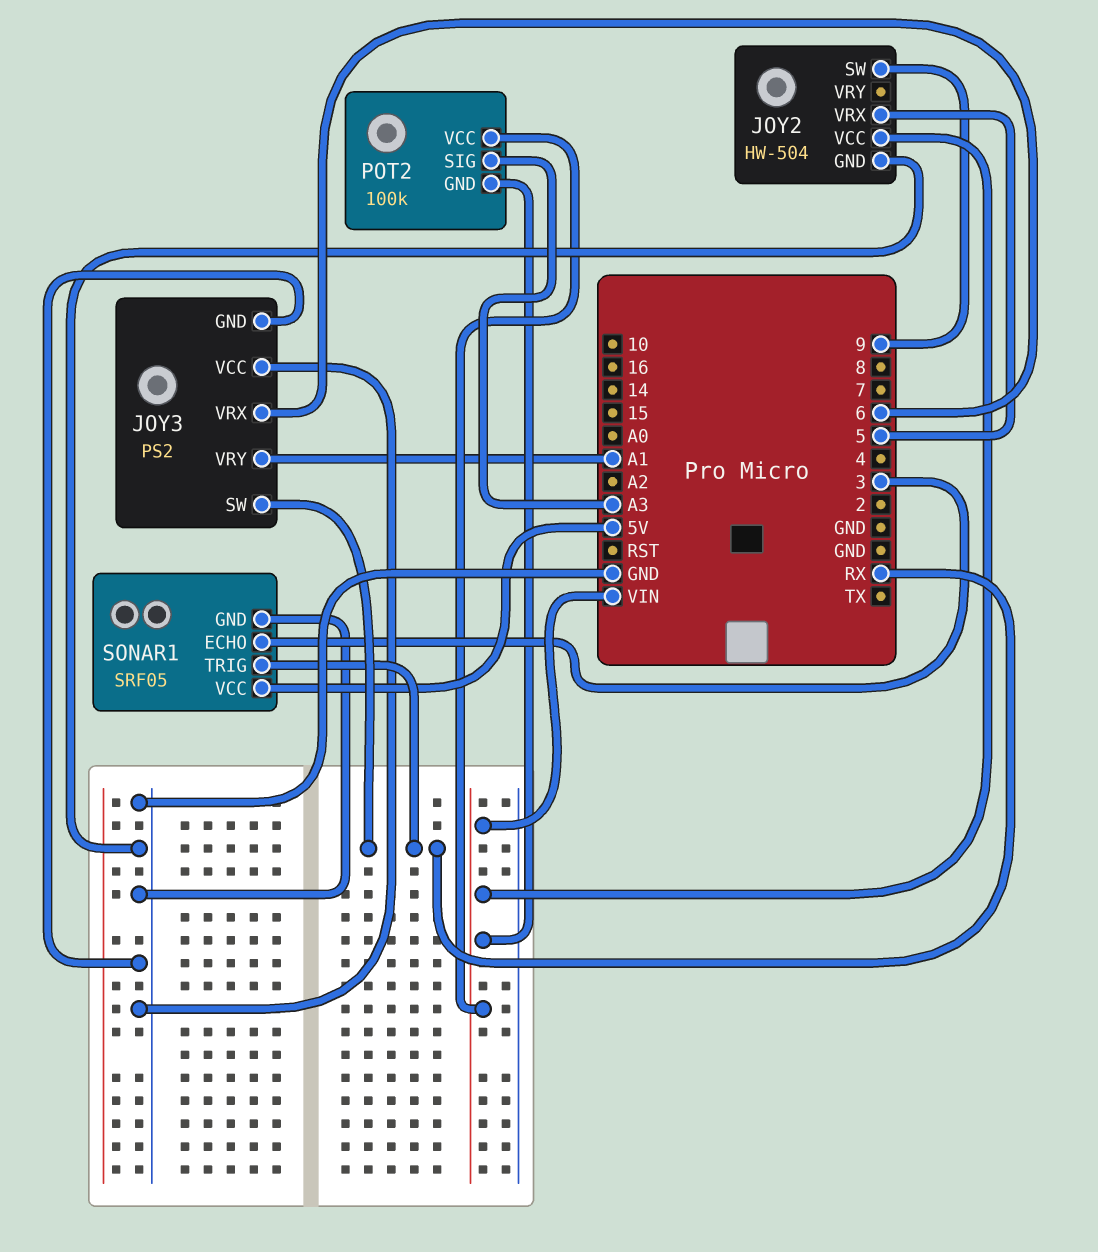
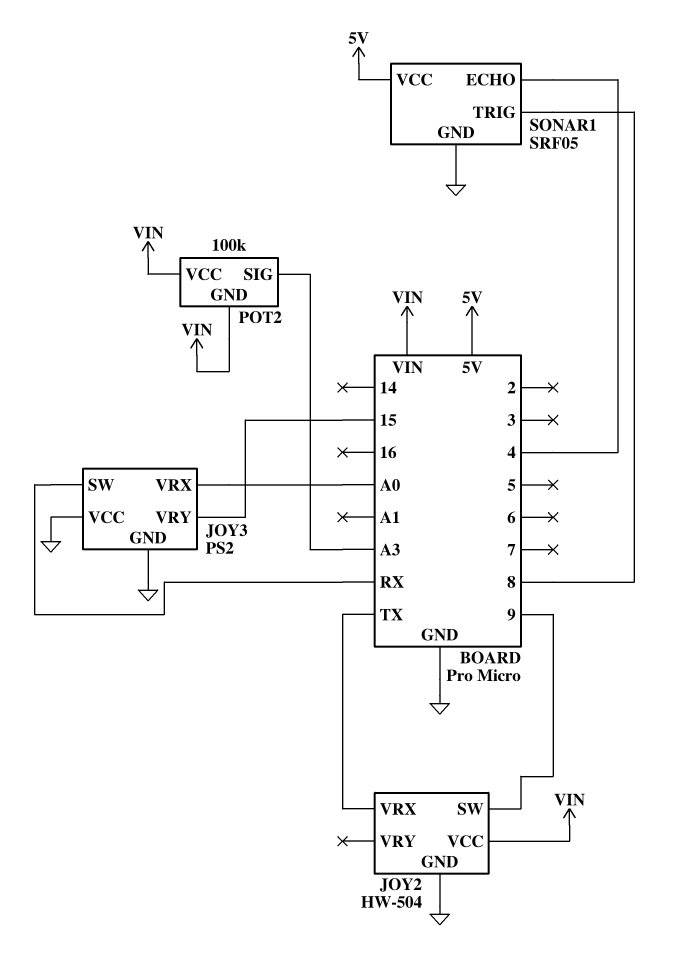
JOY2 pin VRX: 5 -> TX
JOY3 pin VRX: 6 -> A0
JOY3 pin VRY: A1 -> 15
SONAR1 pin ECHO: 3 -> 4
SONAR1 pin TRIG: RX -> 8

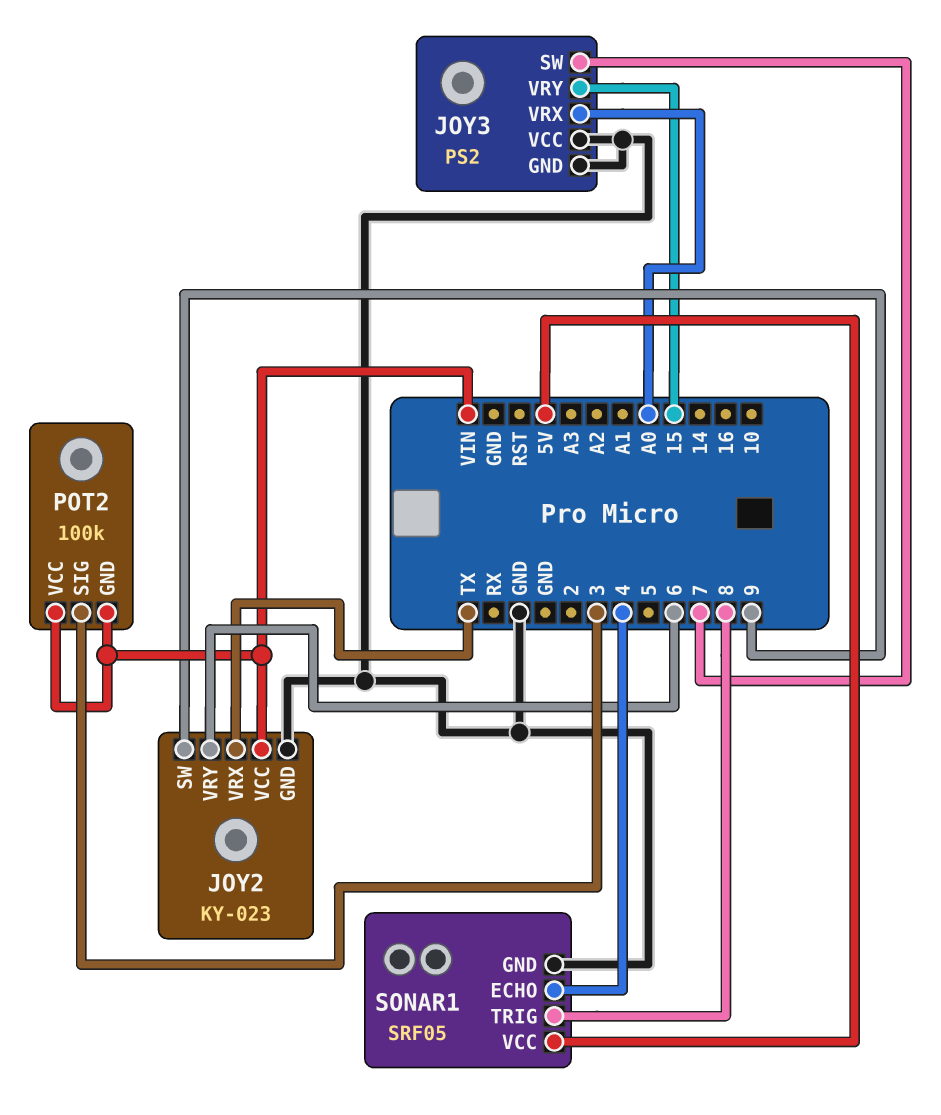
JOY2: HW-504 -> KY-023
JOY2 pin VRY: none -> 6
JOY3 pin SW: RX -> 7
POT2 pin SIG: A3 -> 3

